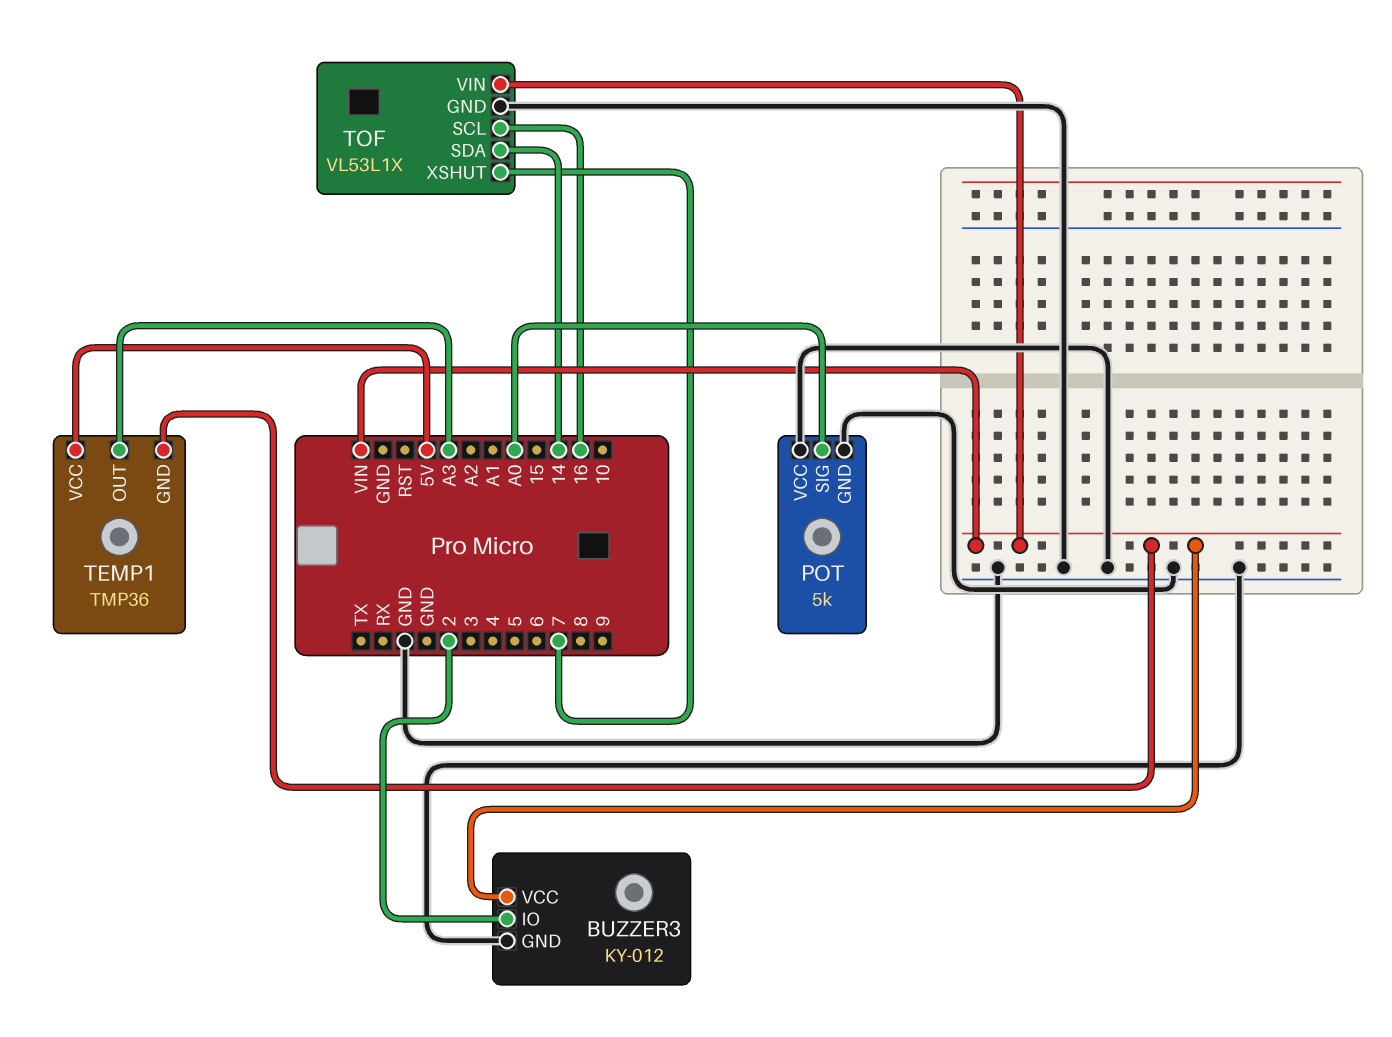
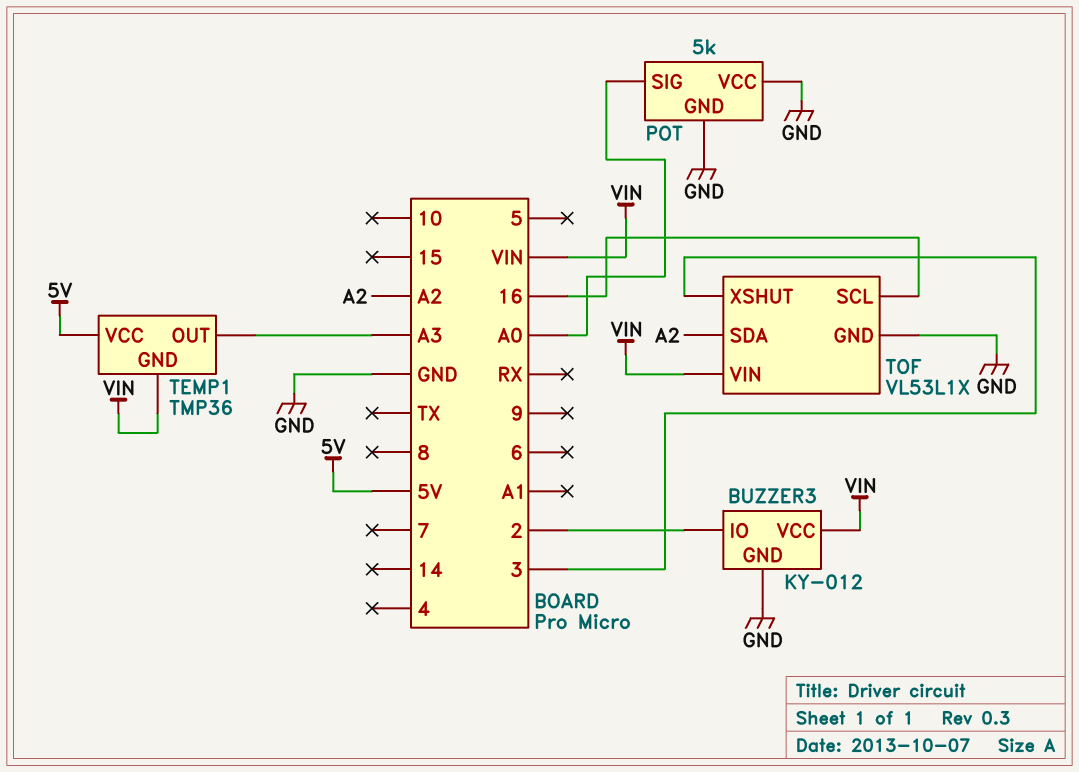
TOF pin SDA: 14 -> A2
TOF pin XSHUT: 7 -> 3

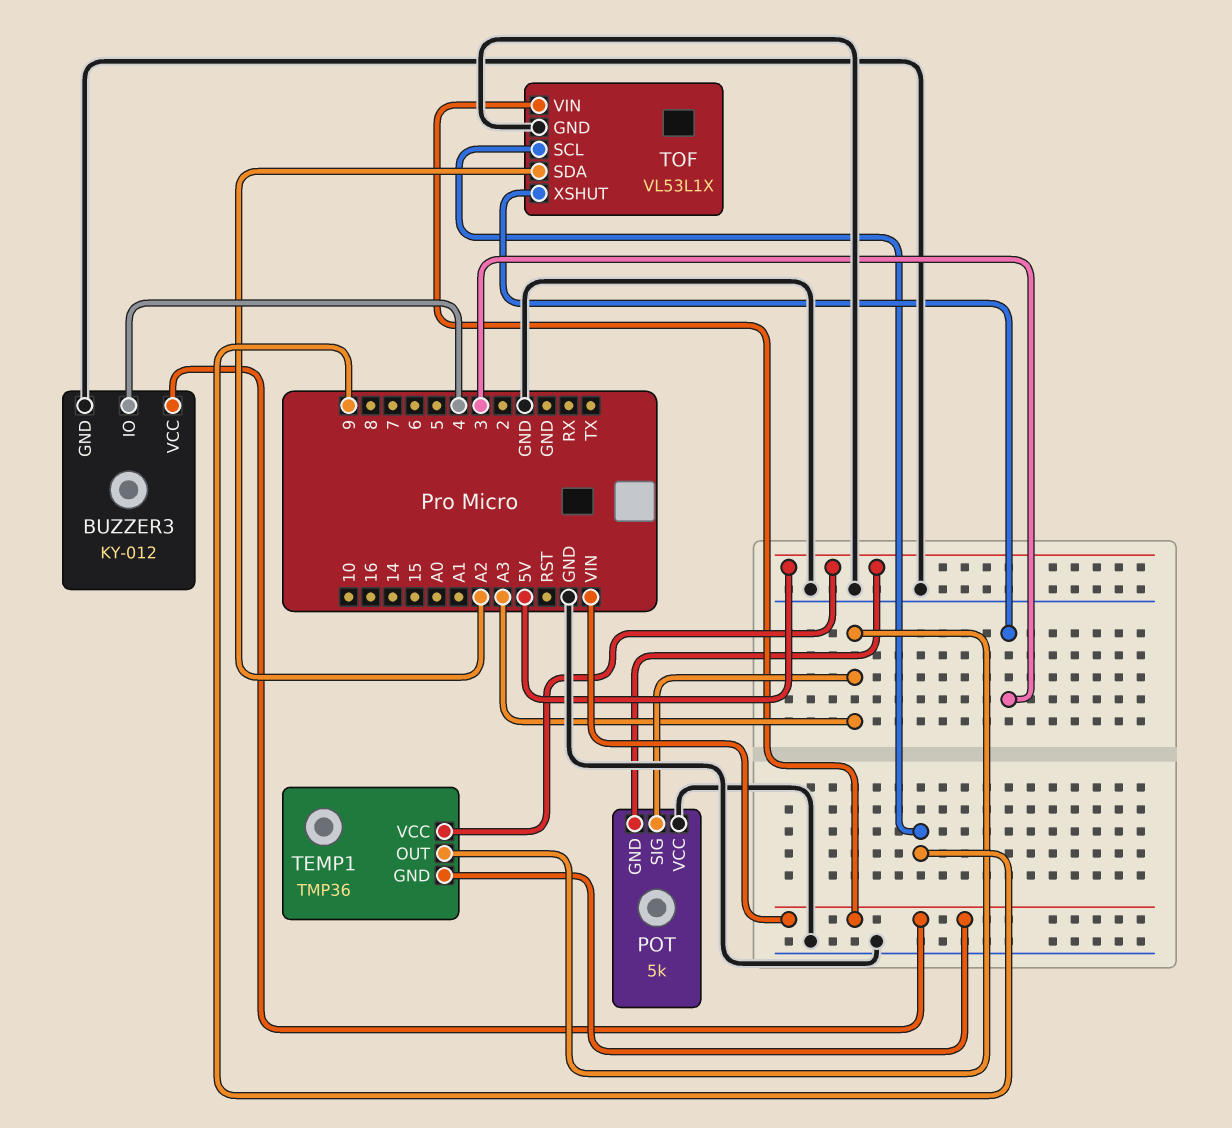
BUZZER3 pin IO: 2 -> 4
POT pin GND: GND -> 5V
POT pin SIG: A0 -> A3
TOF pin SCL: 16 -> 9

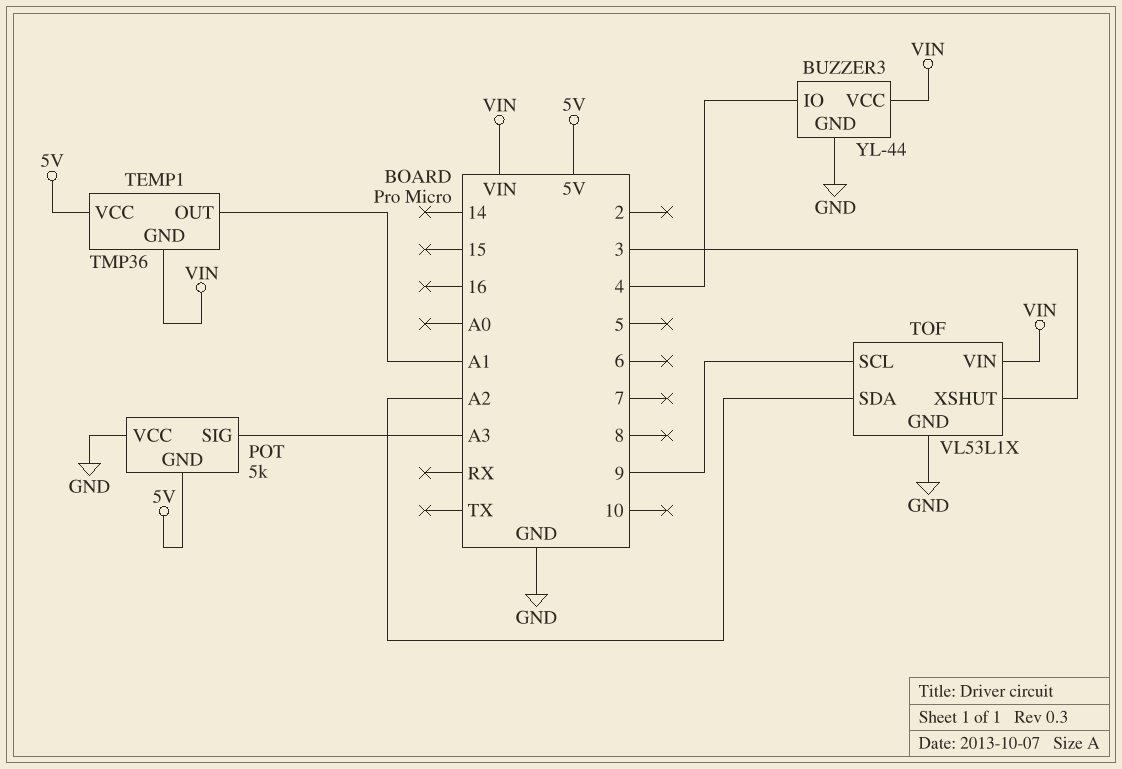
BUZZER3: KY-012 -> YL-44
TEMP1 pin OUT: A3 -> A1

